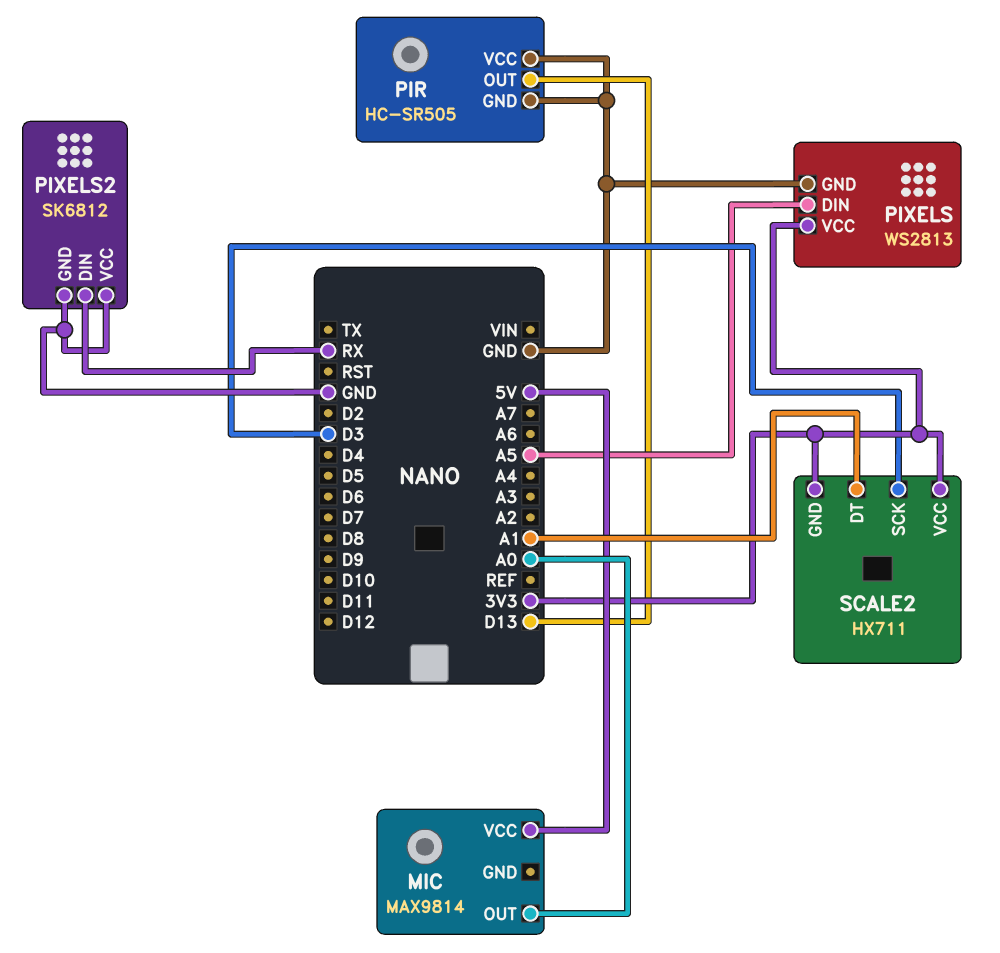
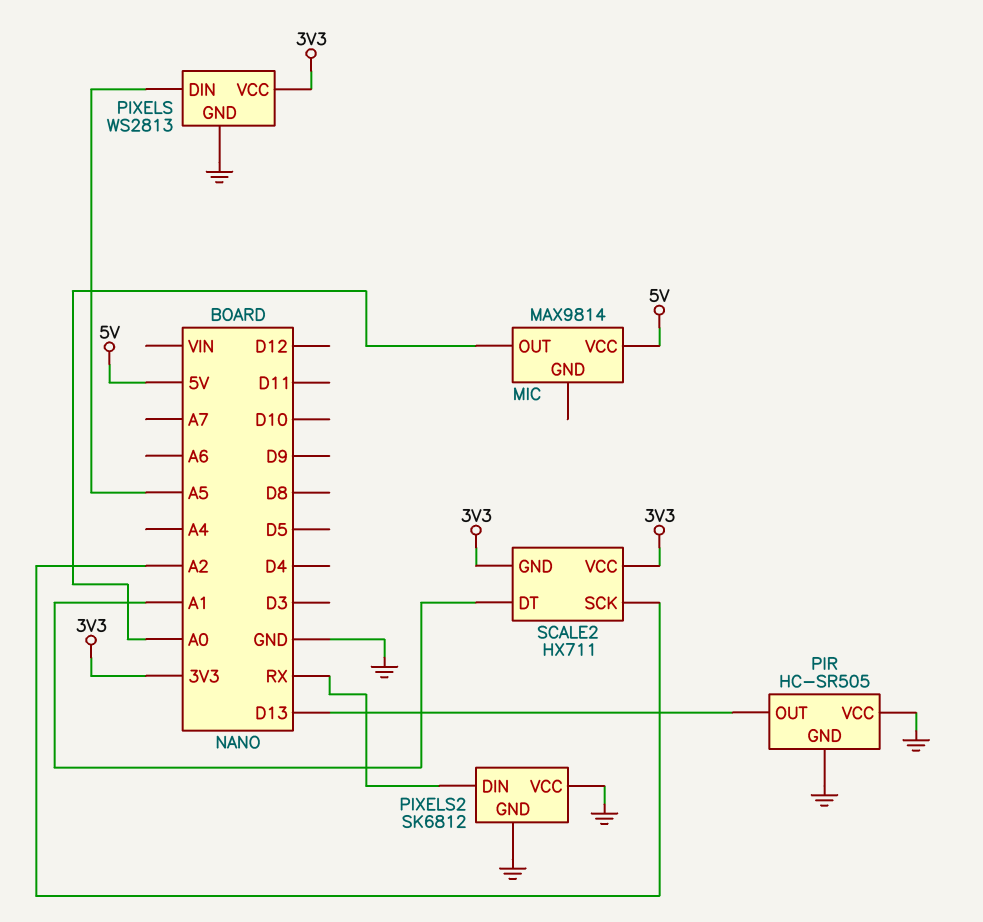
SCALE2 pin SCK: D3 -> A2

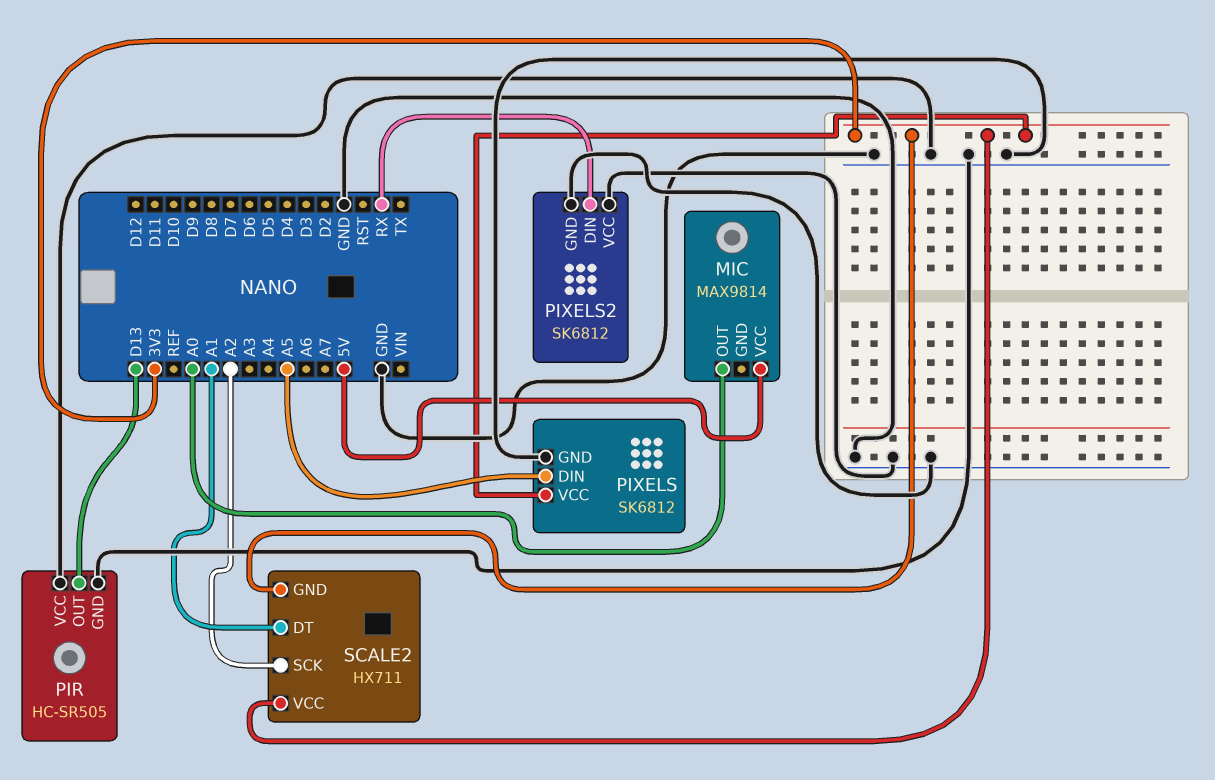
PIXELS: WS2813 -> SK6812

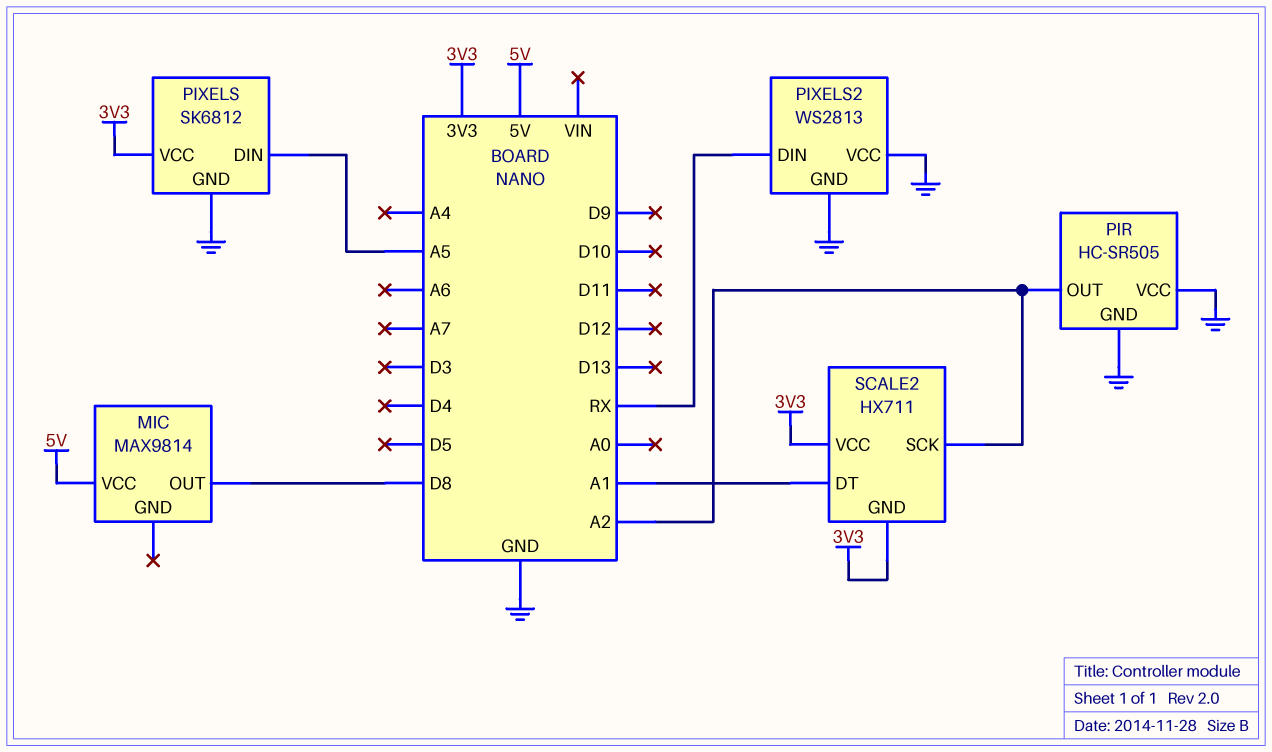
MIC pin OUT: A0 -> D8
PIR pin OUT: D13 -> A2
PIXELS2: SK6812 -> WS2813

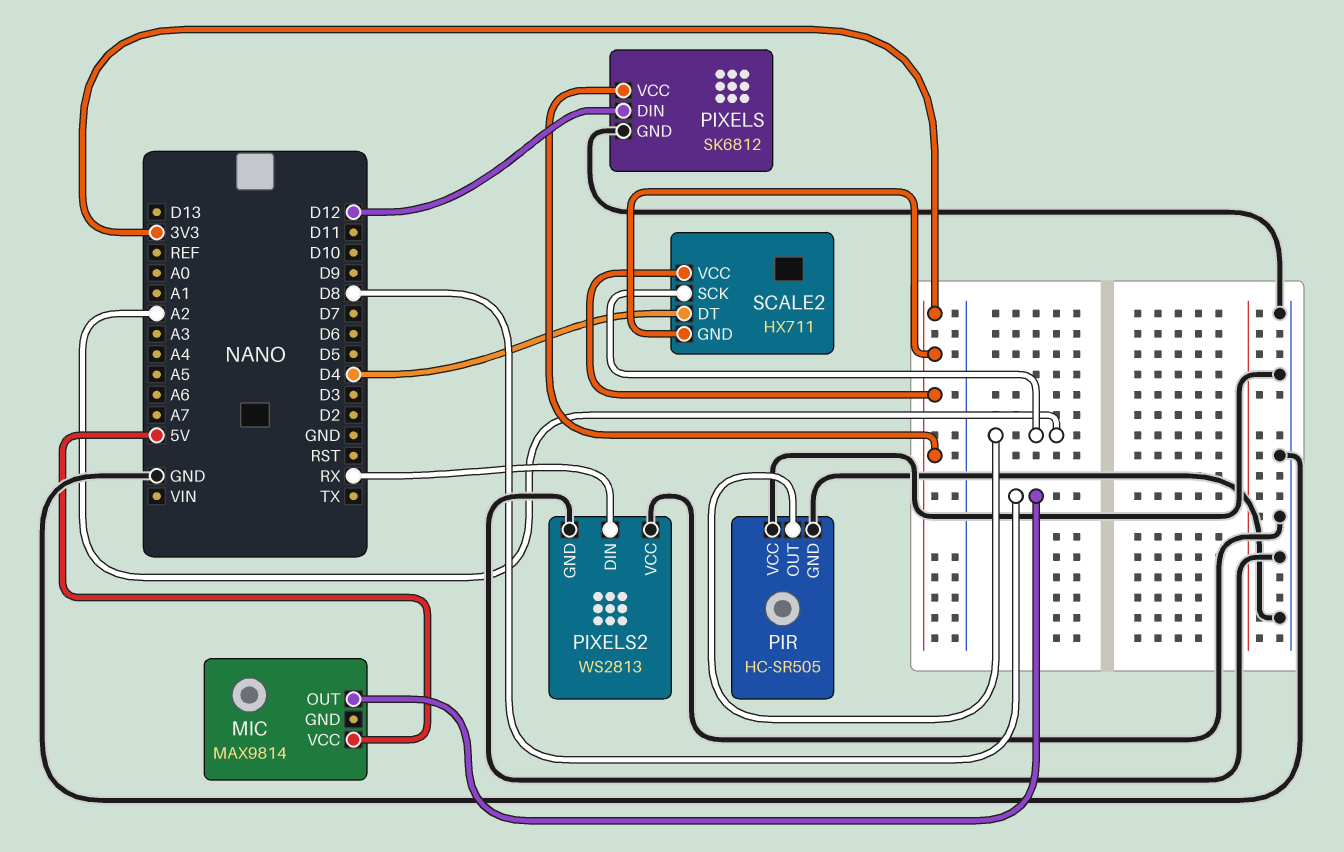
PIXELS pin DIN: A5 -> D12
SCALE2 pin DT: A1 -> D4

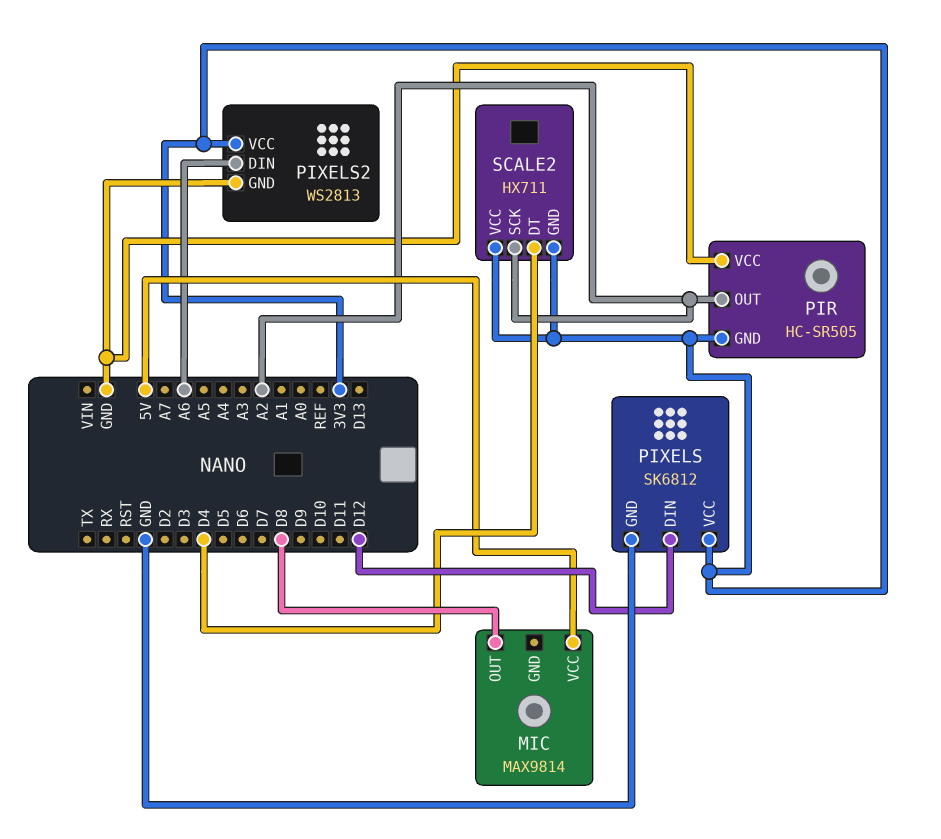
PIR pin GND: GND -> 3V3
PIXELS2 pin DIN: RX -> A6
PIXELS2 pin VCC: GND -> 3V3

